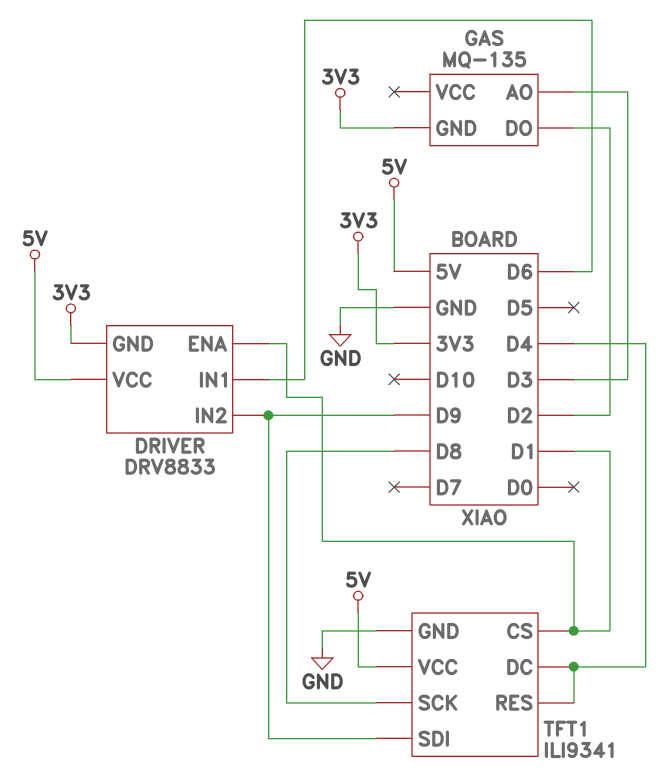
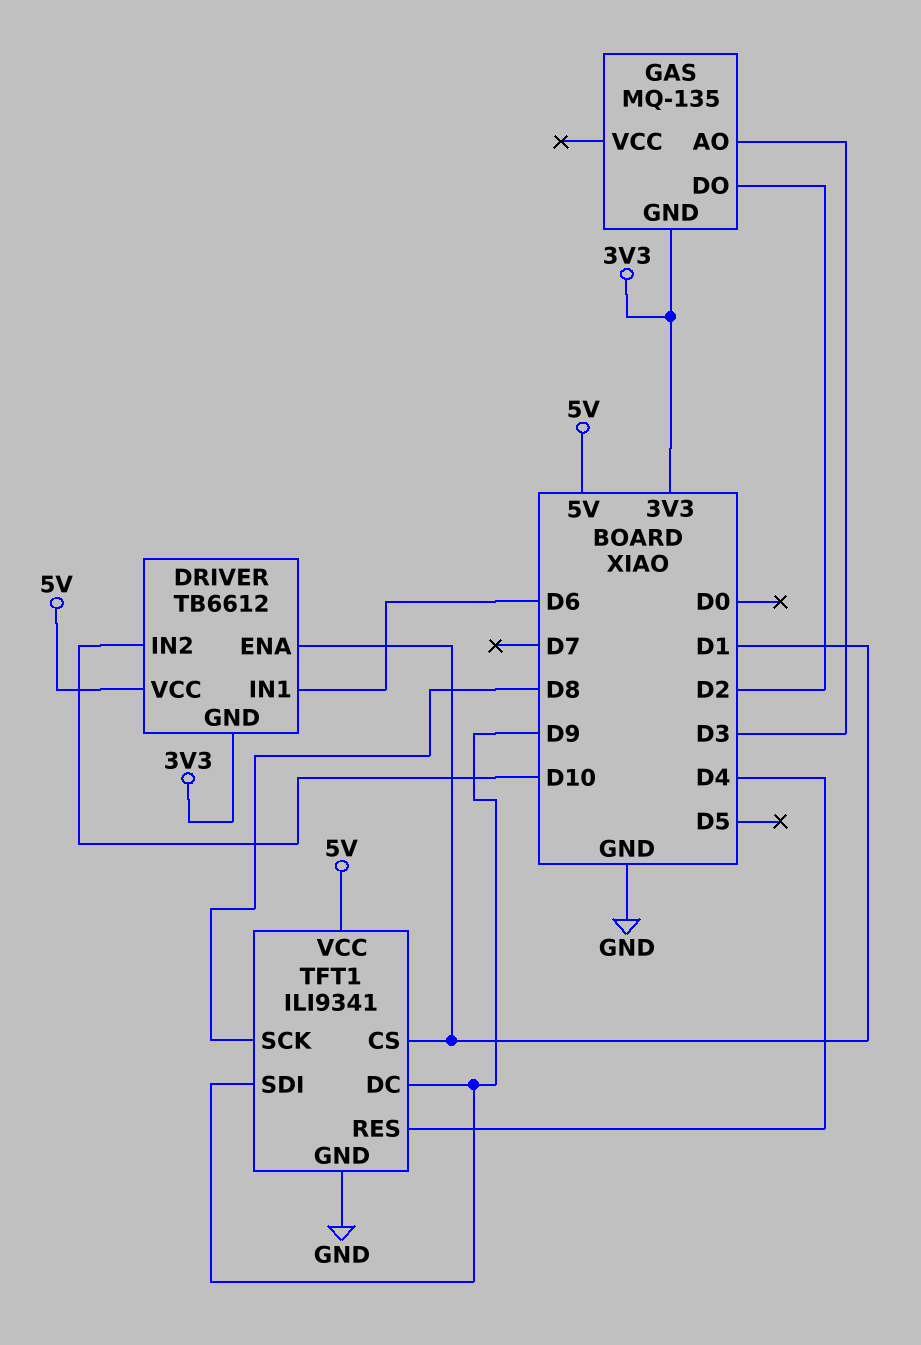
DRIVER: DRV8833 -> TB6612
DRIVER pin IN2: D9 -> D10
TFT1 pin DC: D4 -> D9

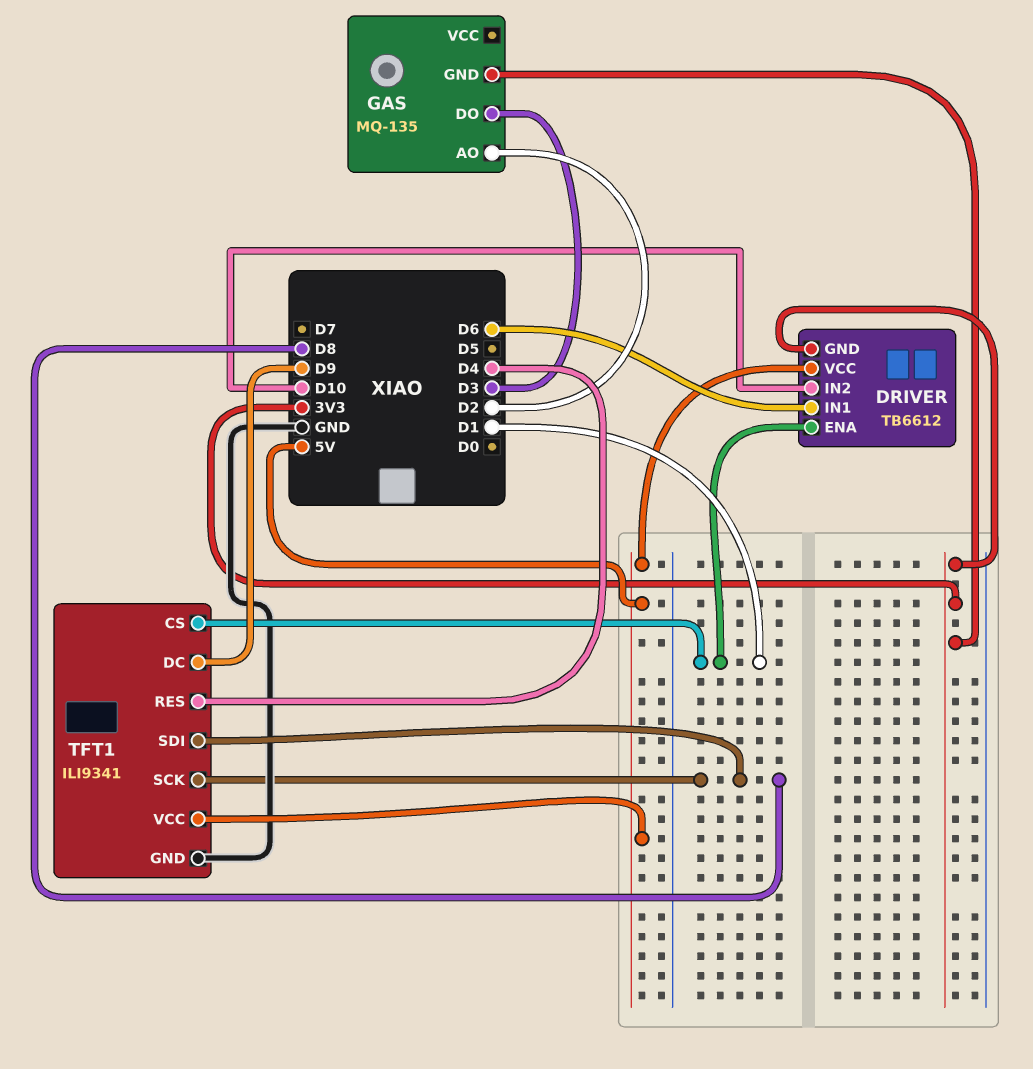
GAS pin AO: D3 -> D2
GAS pin DO: D2 -> D3
TFT1 pin SDI: D9 -> D8

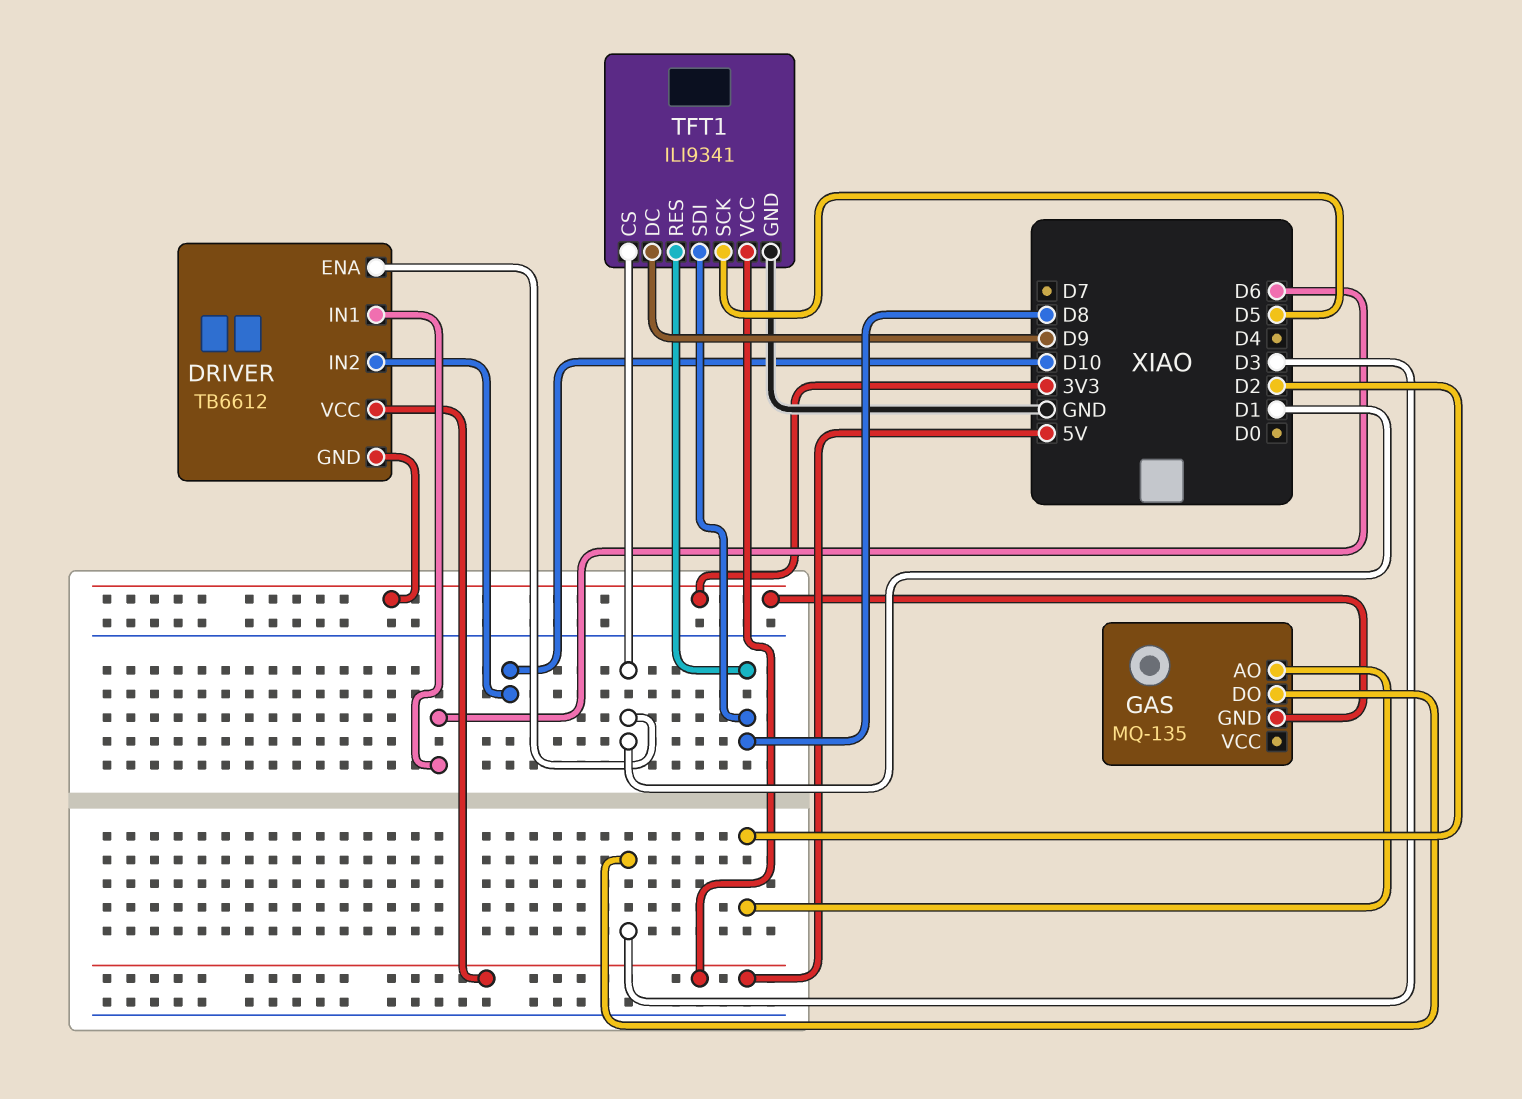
TFT1 pin RES: D4 -> D8
TFT1 pin SCK: D8 -> D5

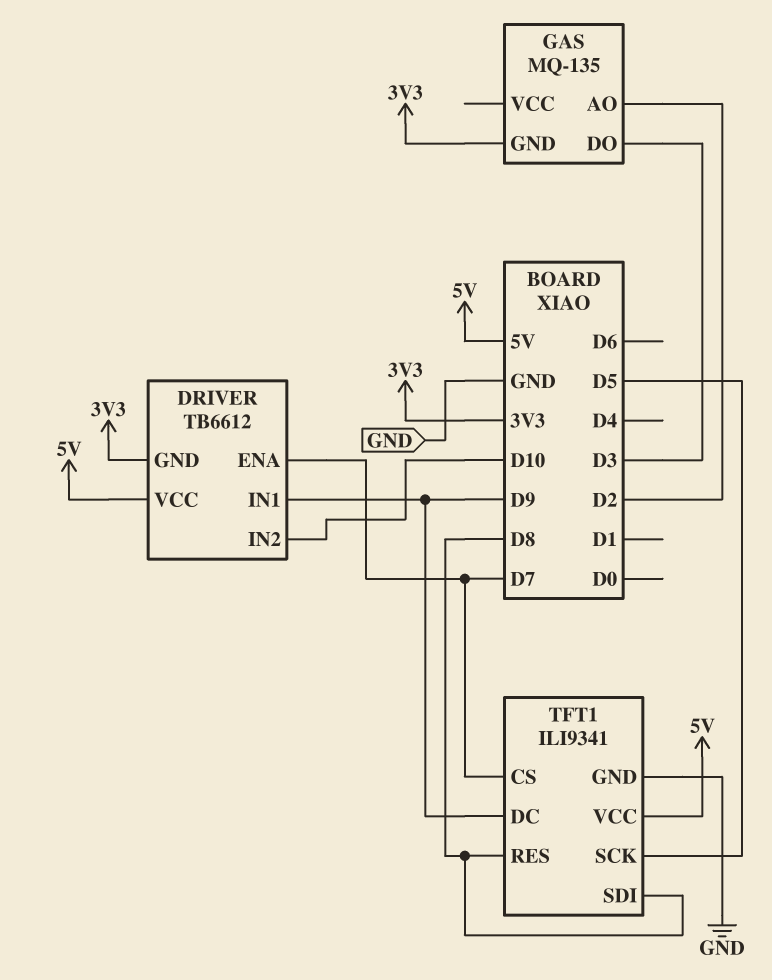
DRIVER pin ENA: D1 -> D7
DRIVER pin IN1: D6 -> D9
TFT1 pin CS: D1 -> D7

